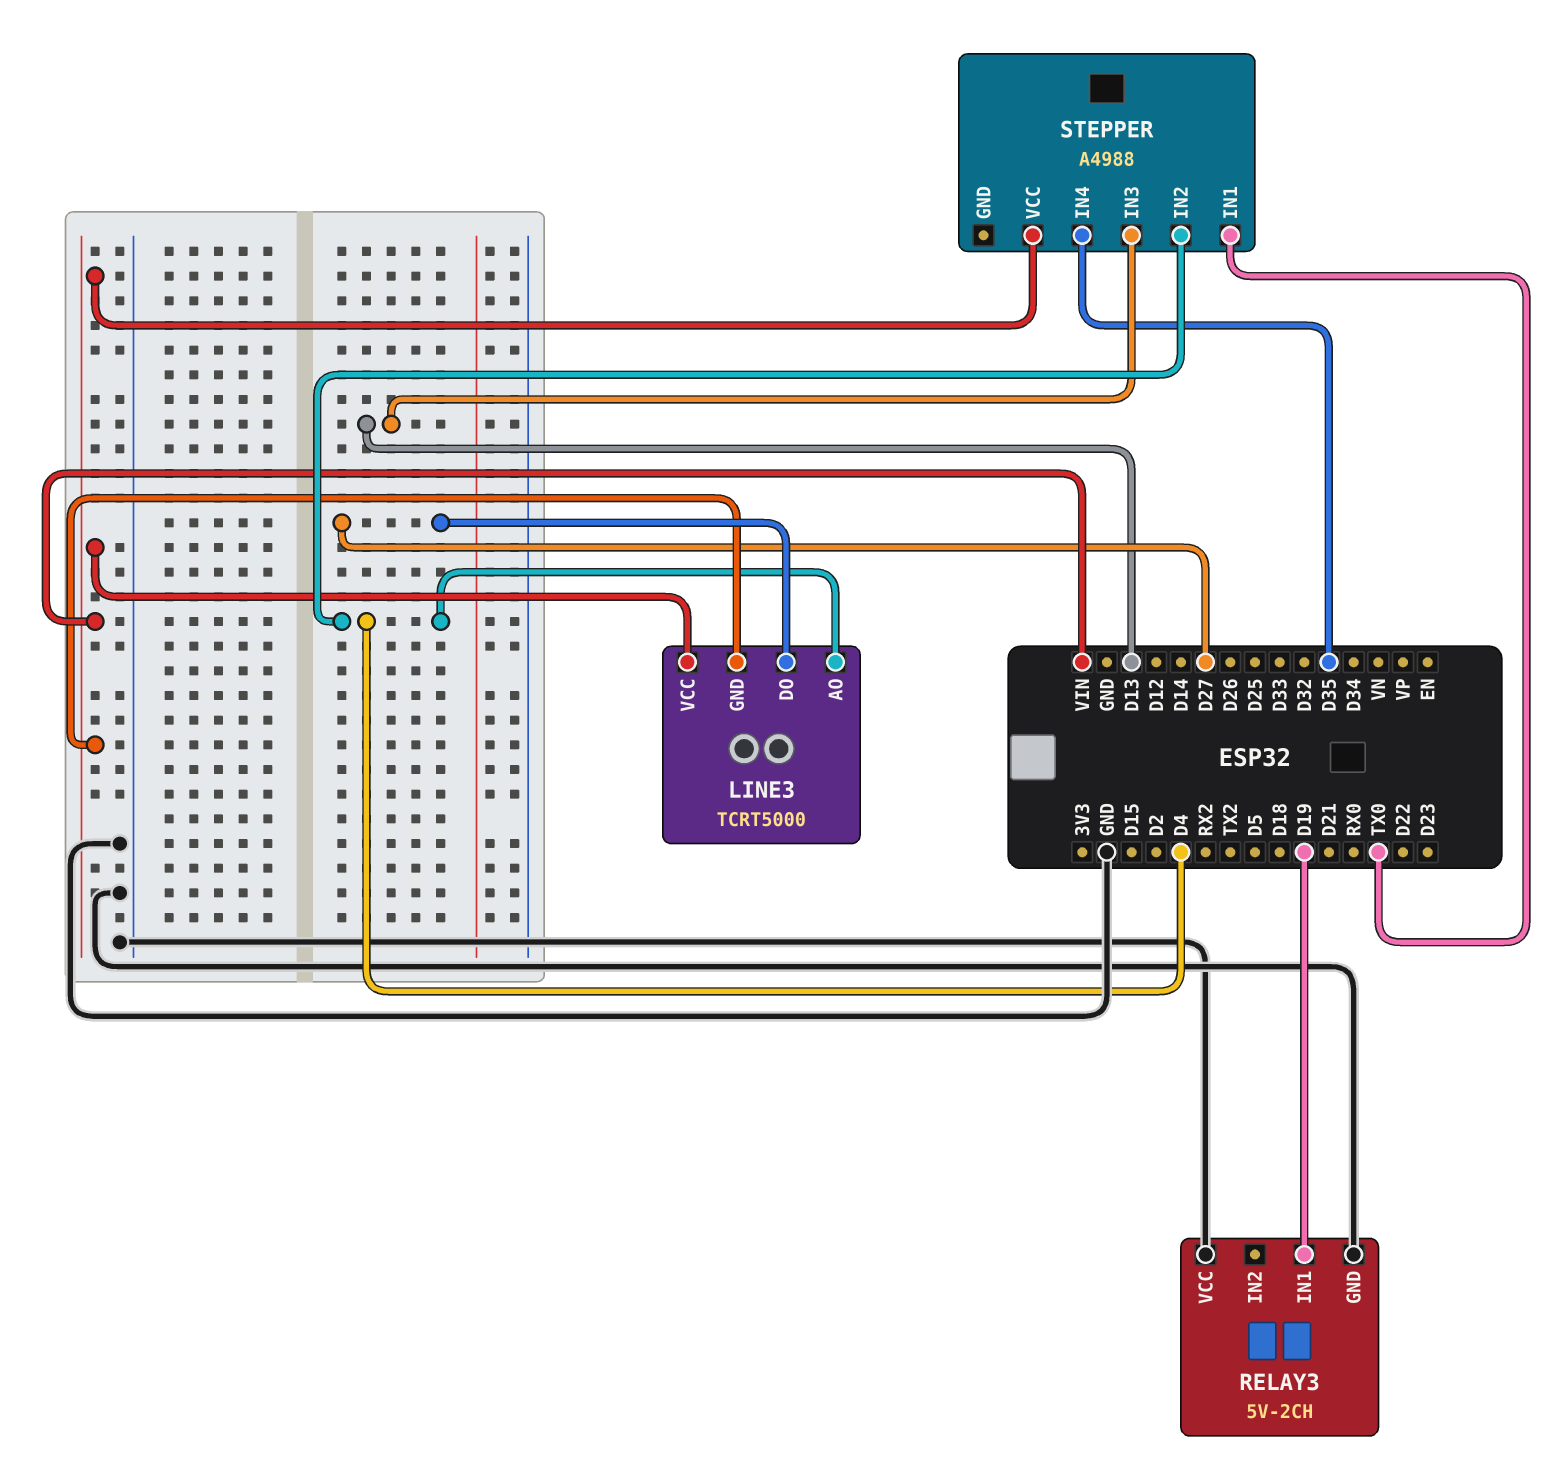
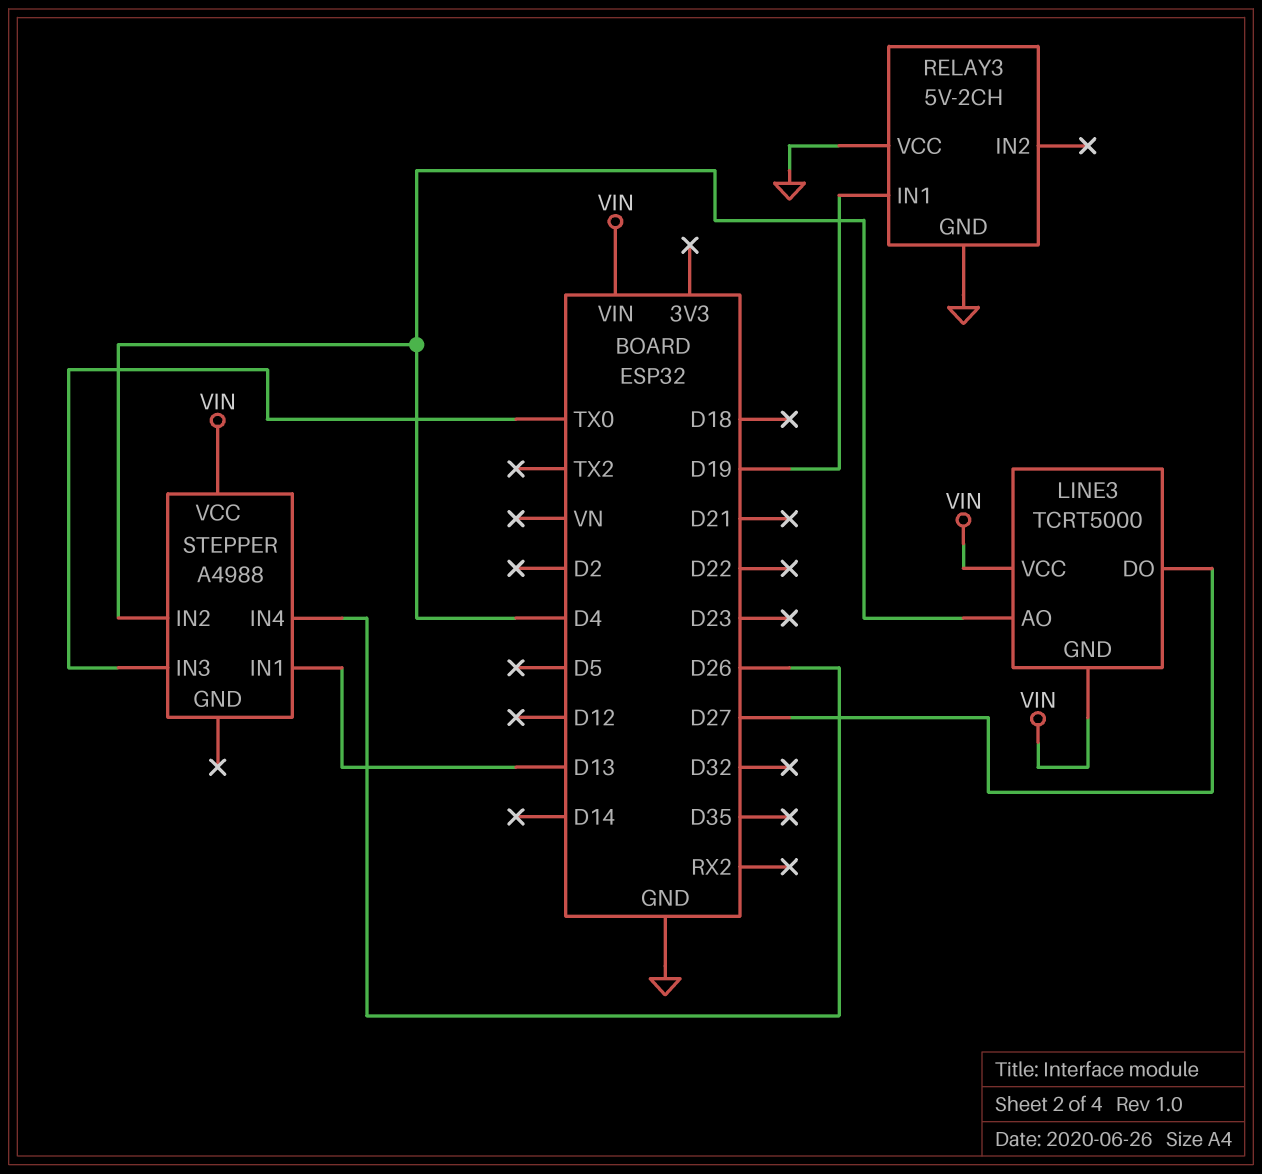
STEPPER pin IN1: TX0 -> D13
STEPPER pin IN3: D13 -> TX0
STEPPER pin IN4: D35 -> D26

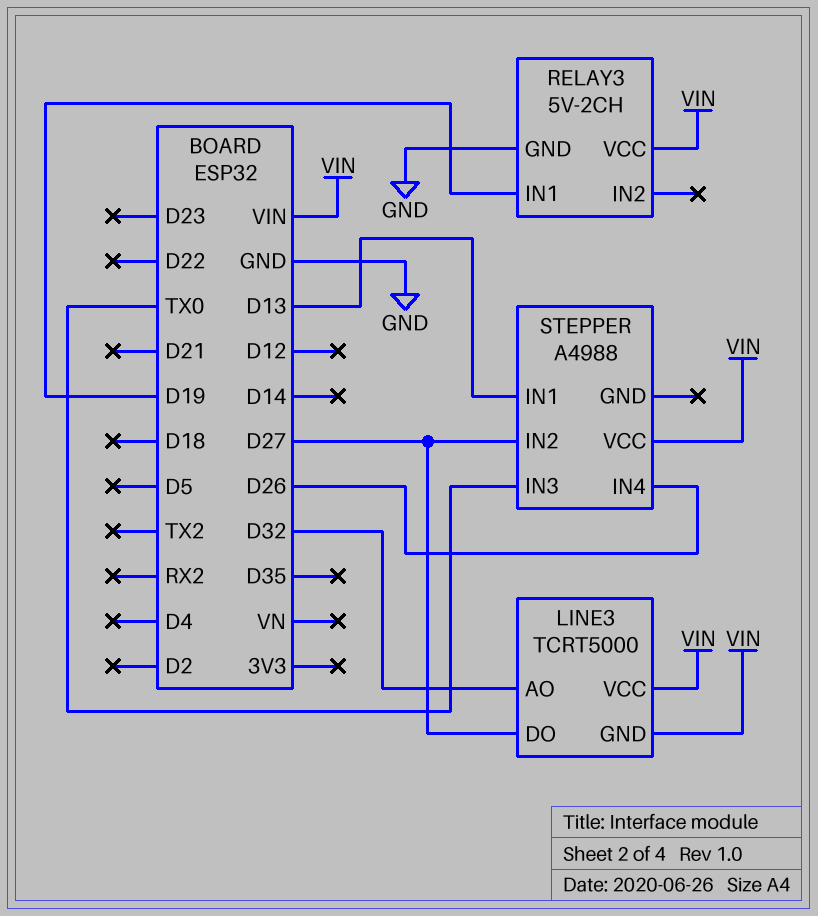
LINE3 pin AO: D4 -> D32
RELAY3 pin VCC: GND -> VIN
STEPPER pin IN2: D4 -> D27

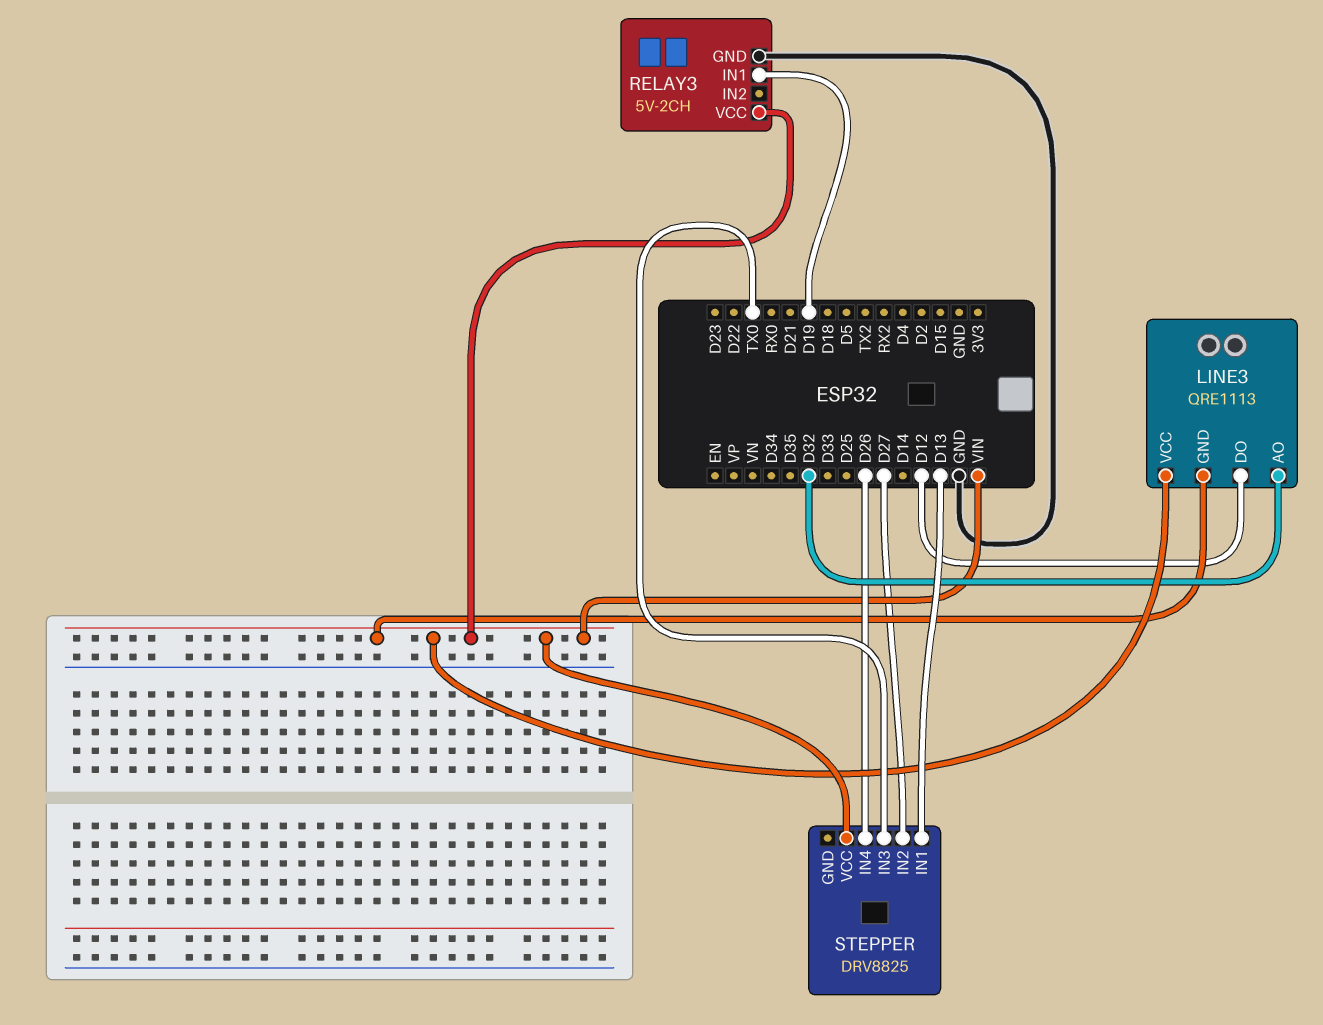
LINE3: TCRT5000 -> QRE1113
LINE3 pin DO: D27 -> D12
STEPPER: A4988 -> DRV8825

